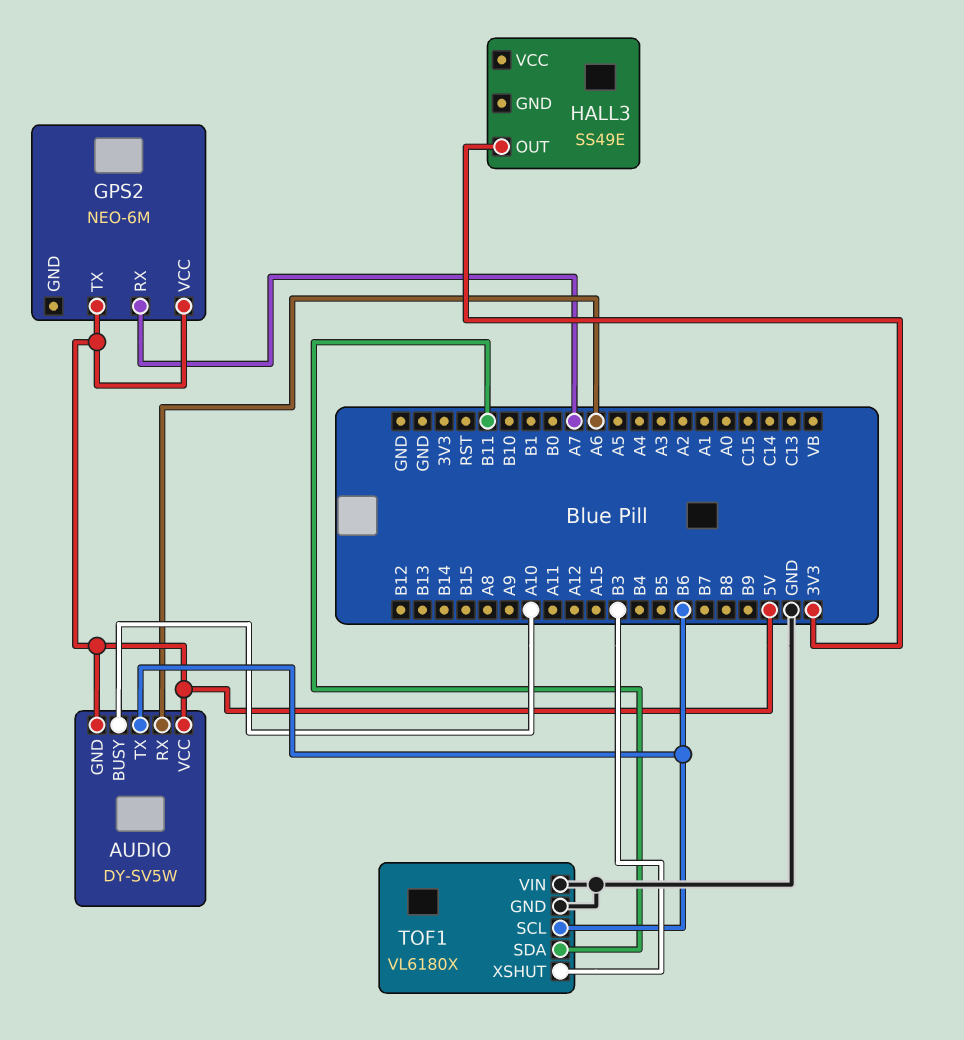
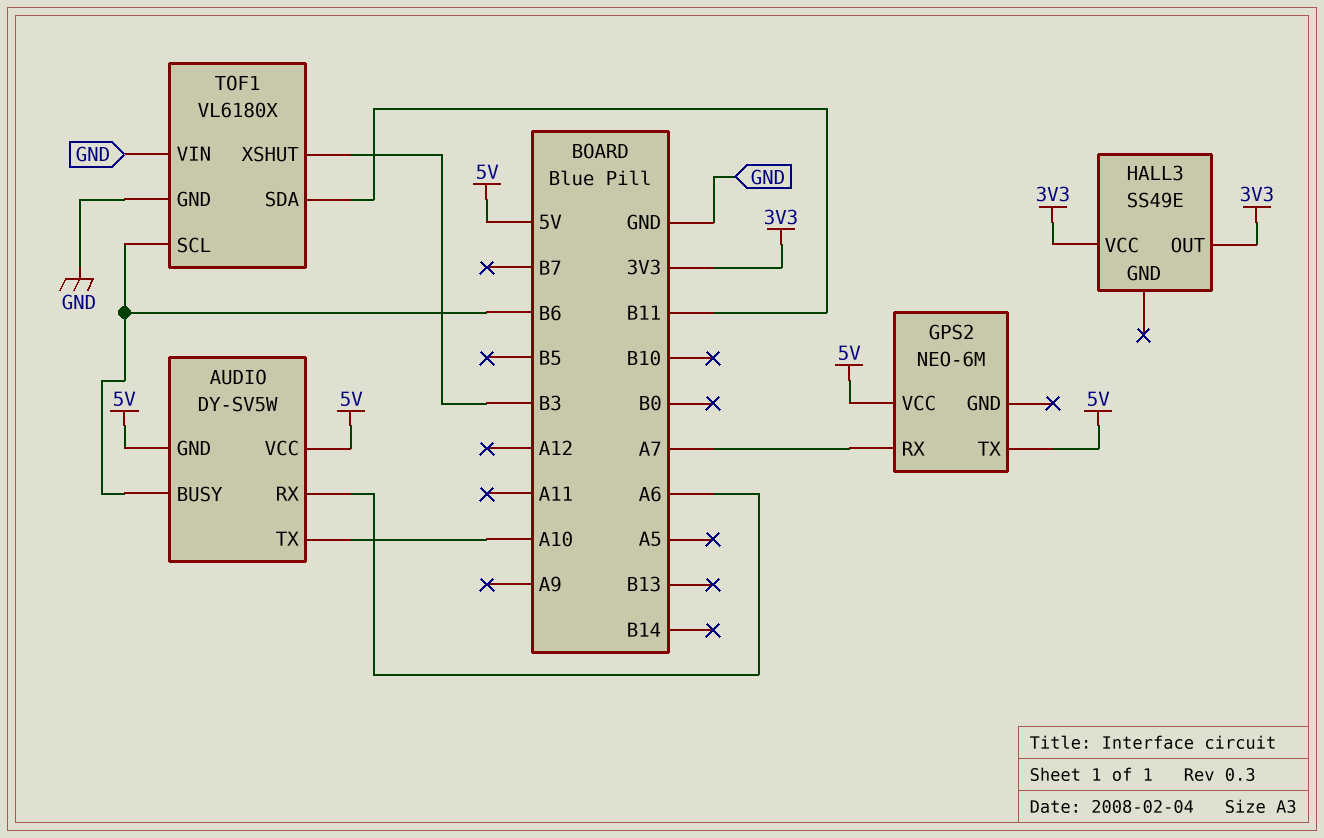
AUDIO pin BUSY: A10 -> B6
AUDIO pin TX: B6 -> A10
HALL3 pin VCC: none -> 3V3

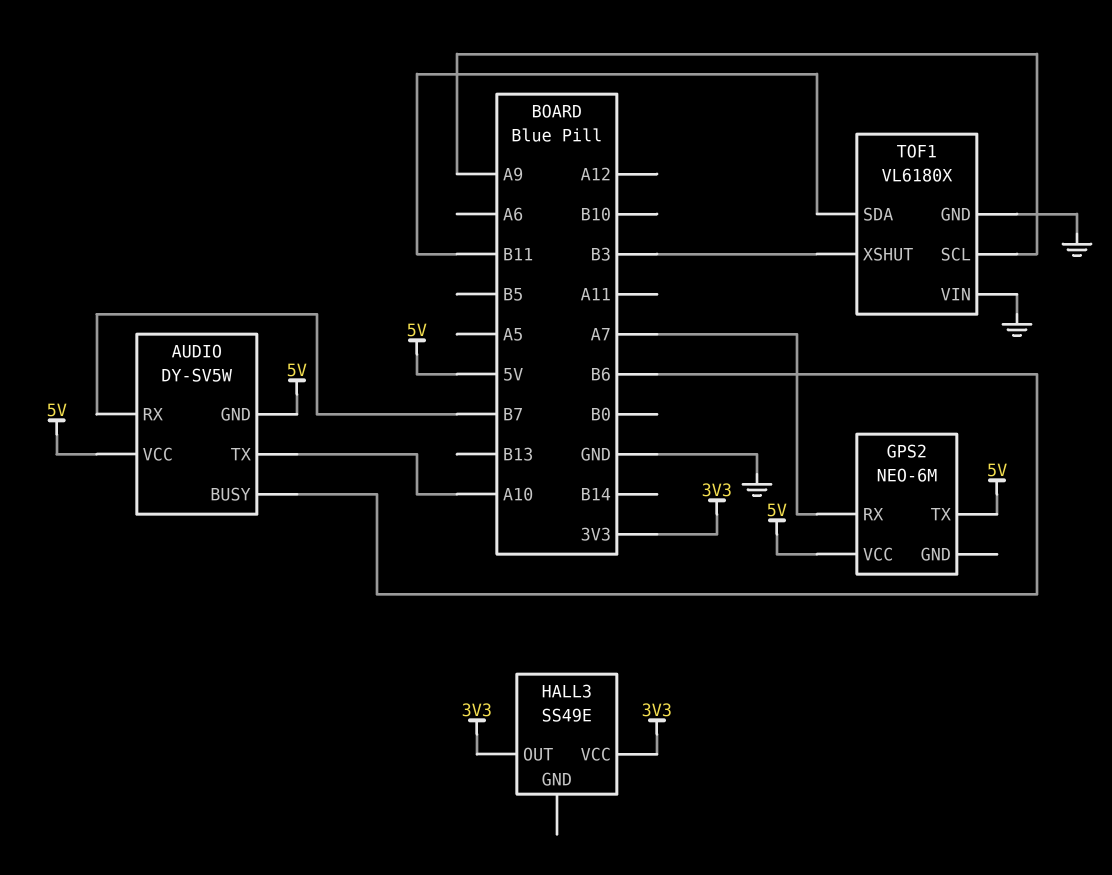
AUDIO pin RX: A6 -> B7
TOF1 pin SCL: B6 -> A9

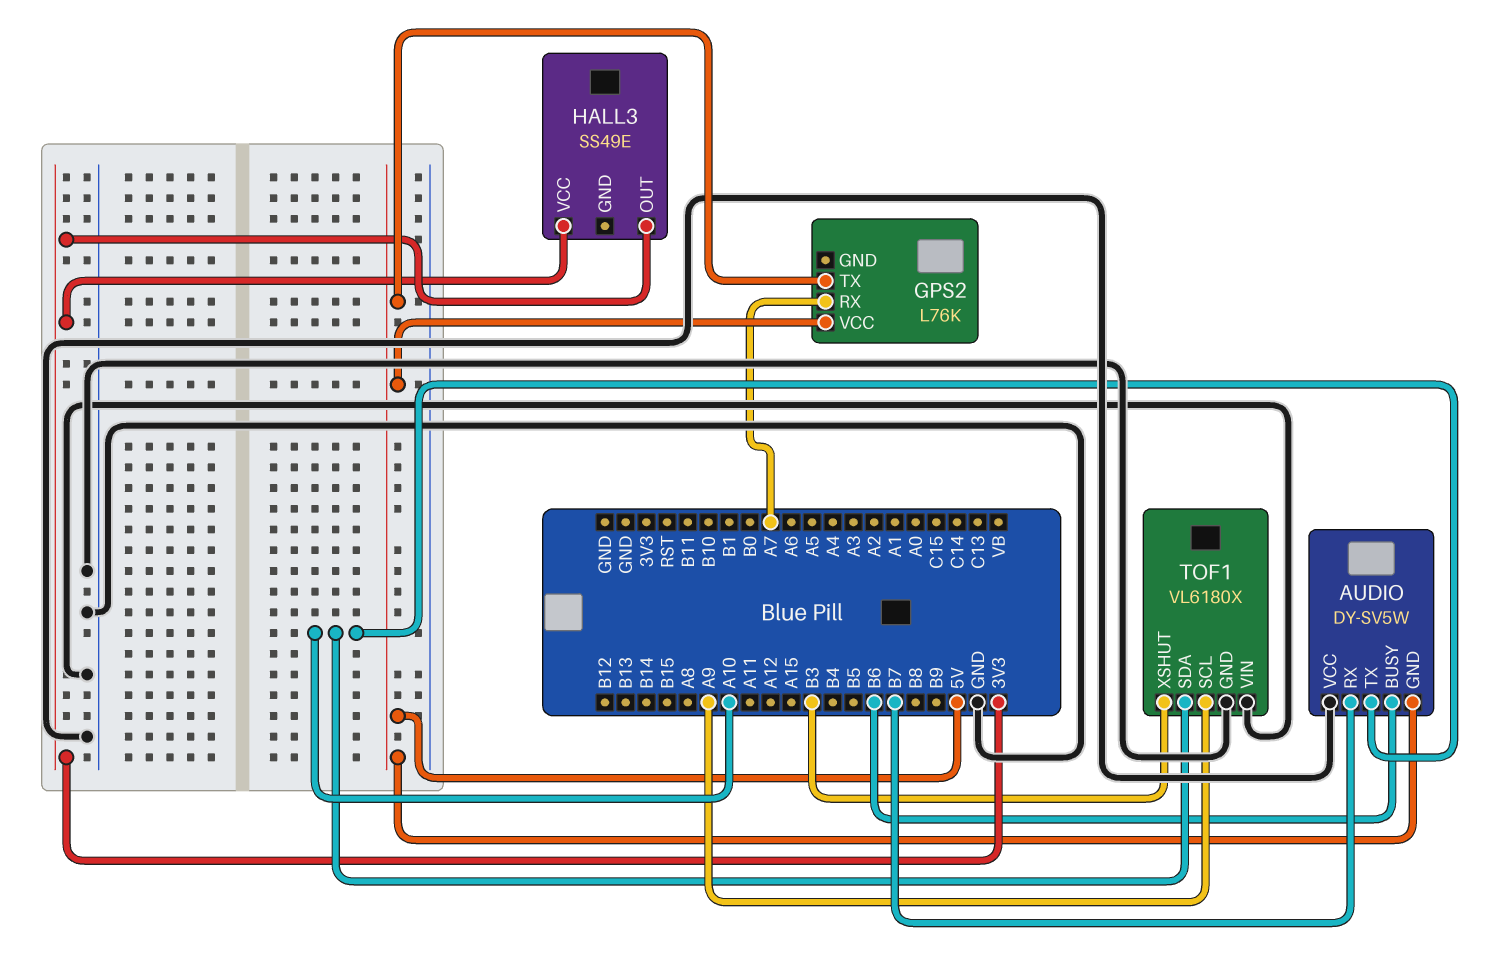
AUDIO pin VCC: 5V -> GND
GPS2: NEO-6M -> L76K
TOF1 pin SDA: B11 -> A10

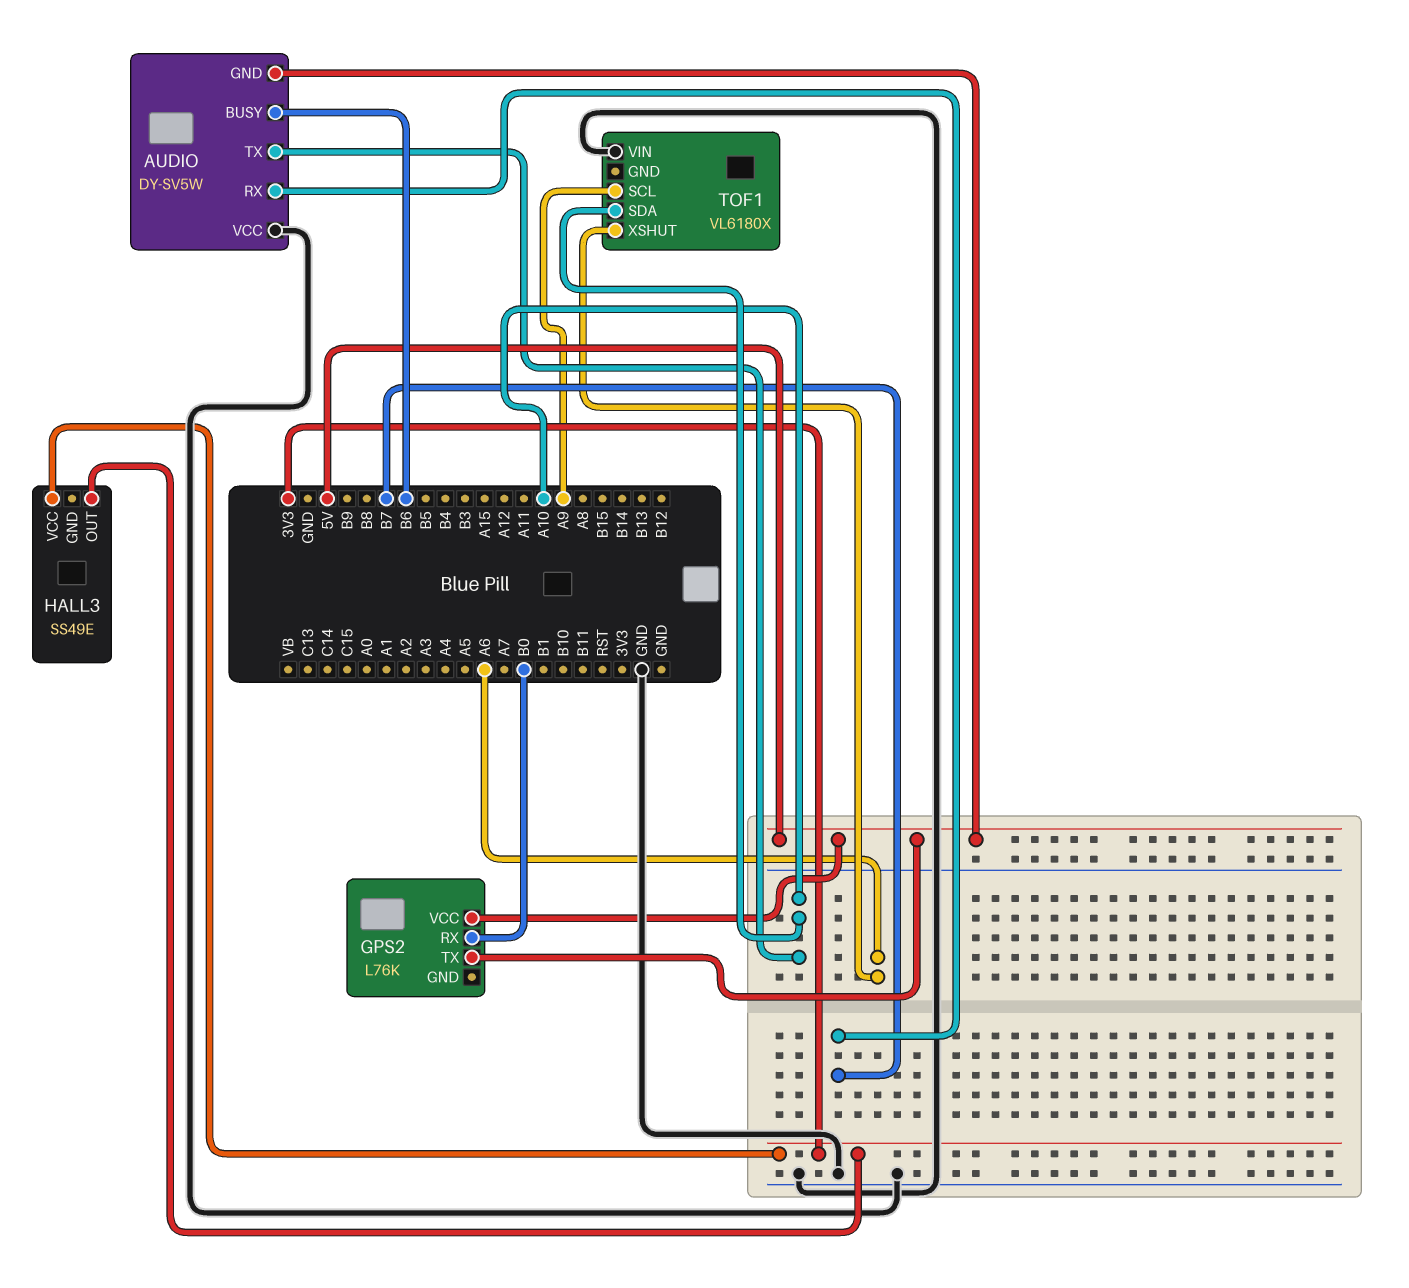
GPS2 pin RX: A7 -> B0
TOF1 pin GND: GND -> none
TOF1 pin XSHUT: B3 -> A6

